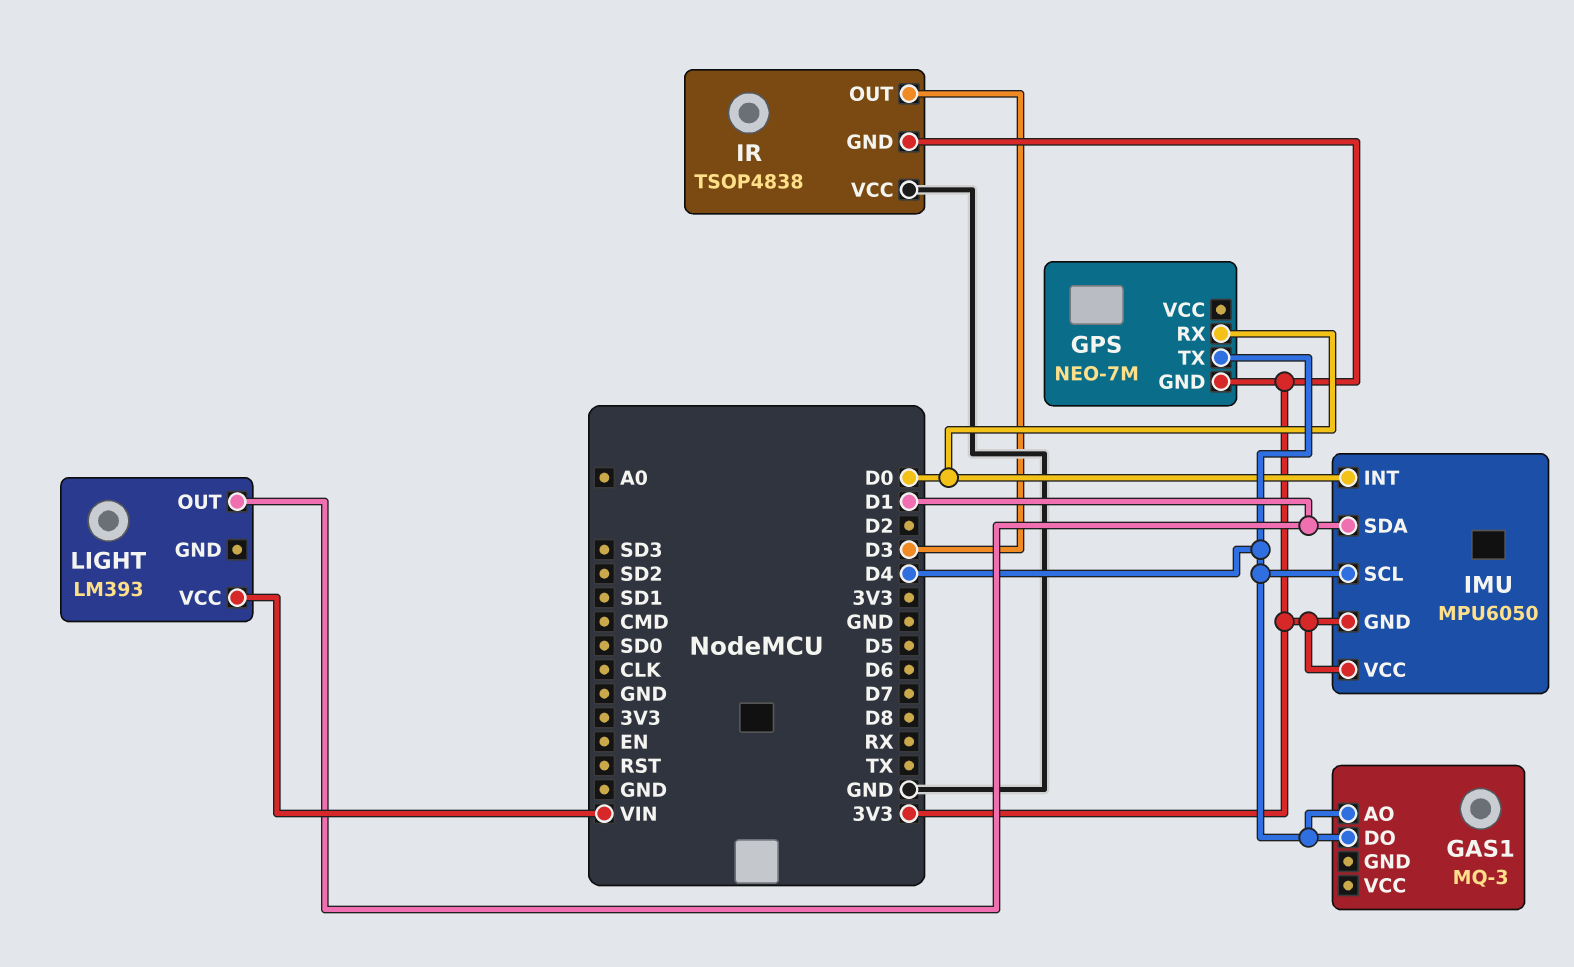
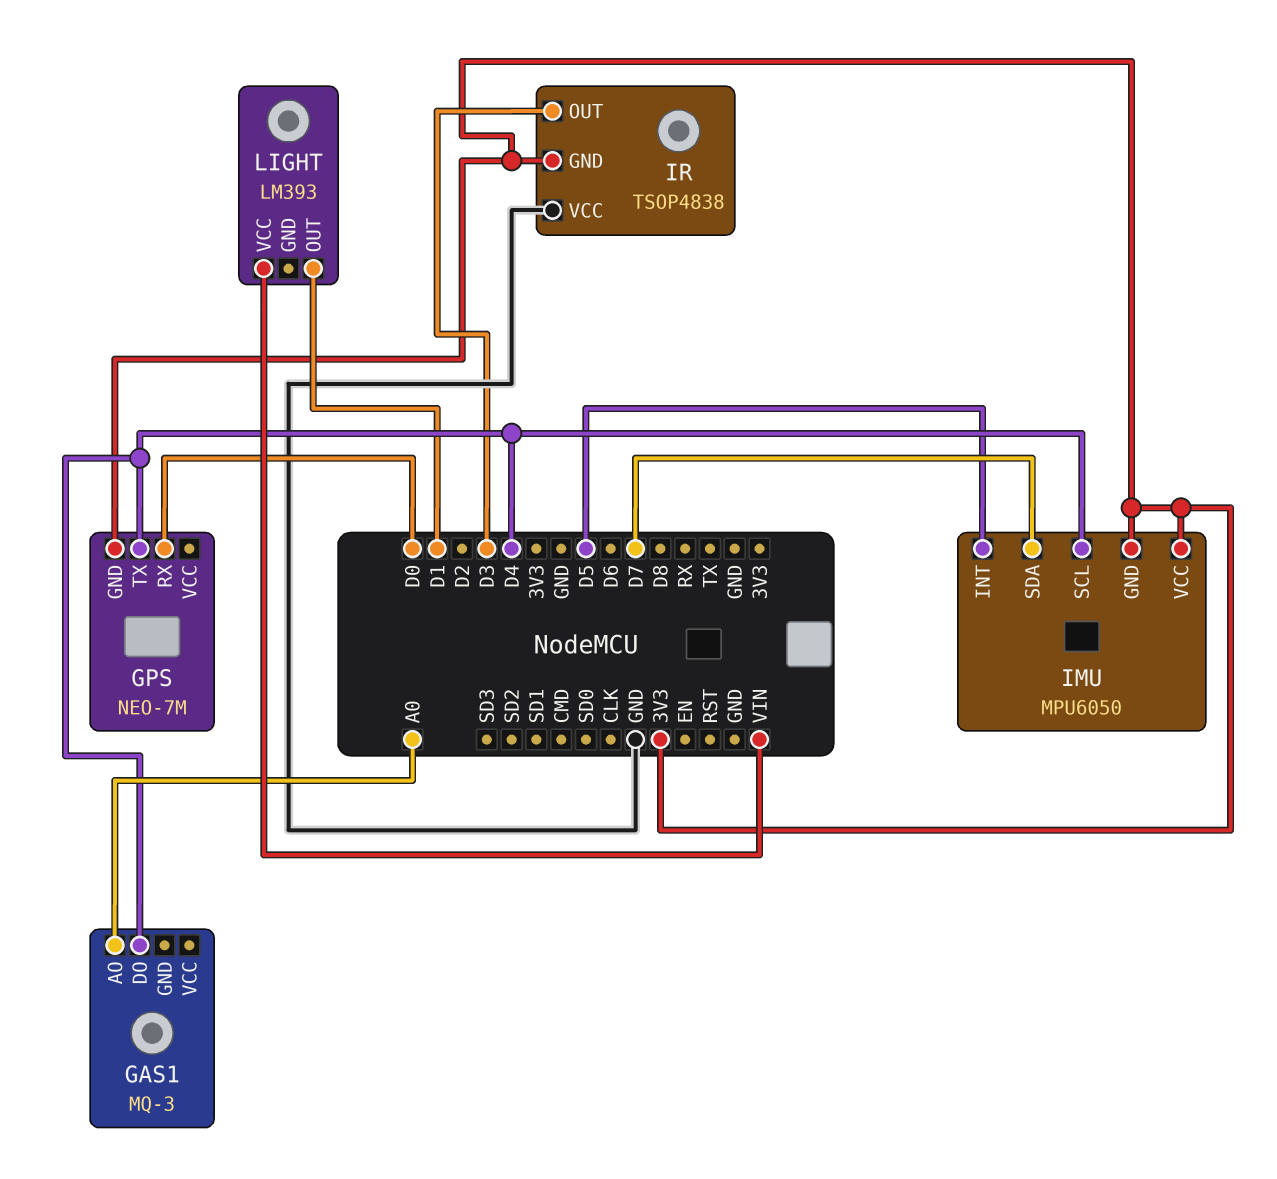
GAS1 pin AO: D4 -> A0
IMU pin INT: D0 -> D5
IMU pin SDA: D1 -> D7

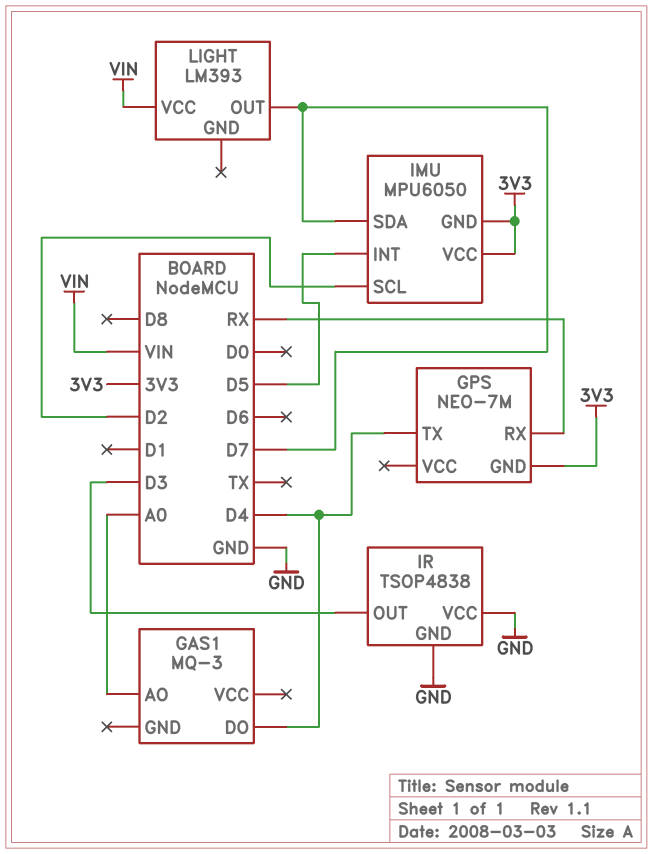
GPS pin RX: D0 -> RX
IMU pin SCL: D4 -> D2
IR pin GND: 3V3 -> GND
LIGHT pin OUT: D1 -> D7

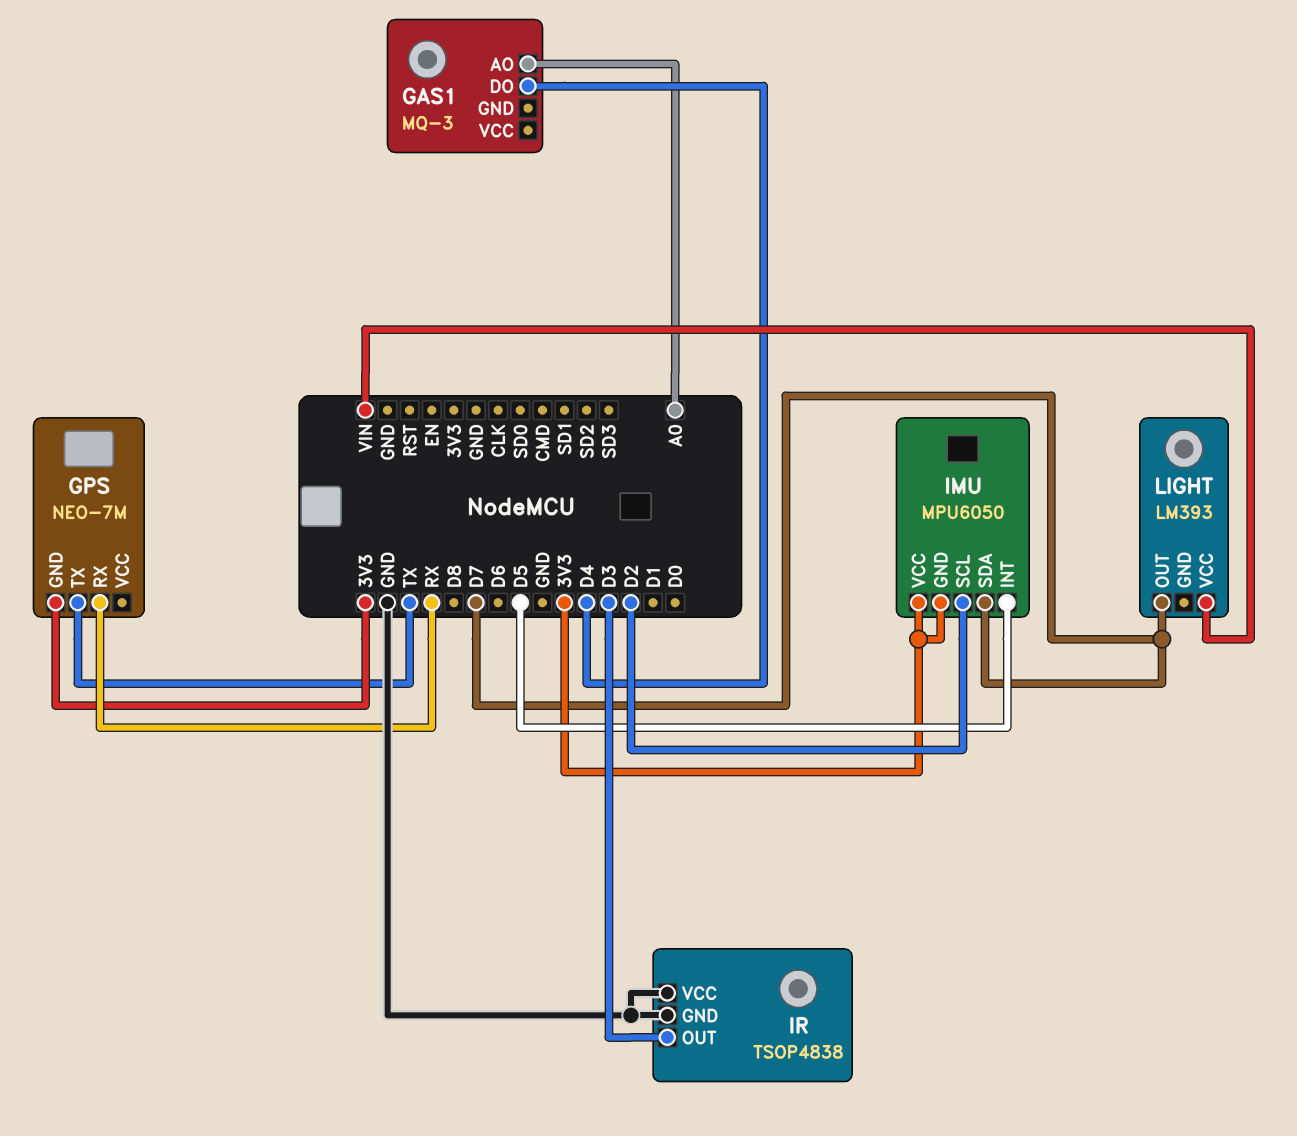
GPS pin TX: D4 -> TX

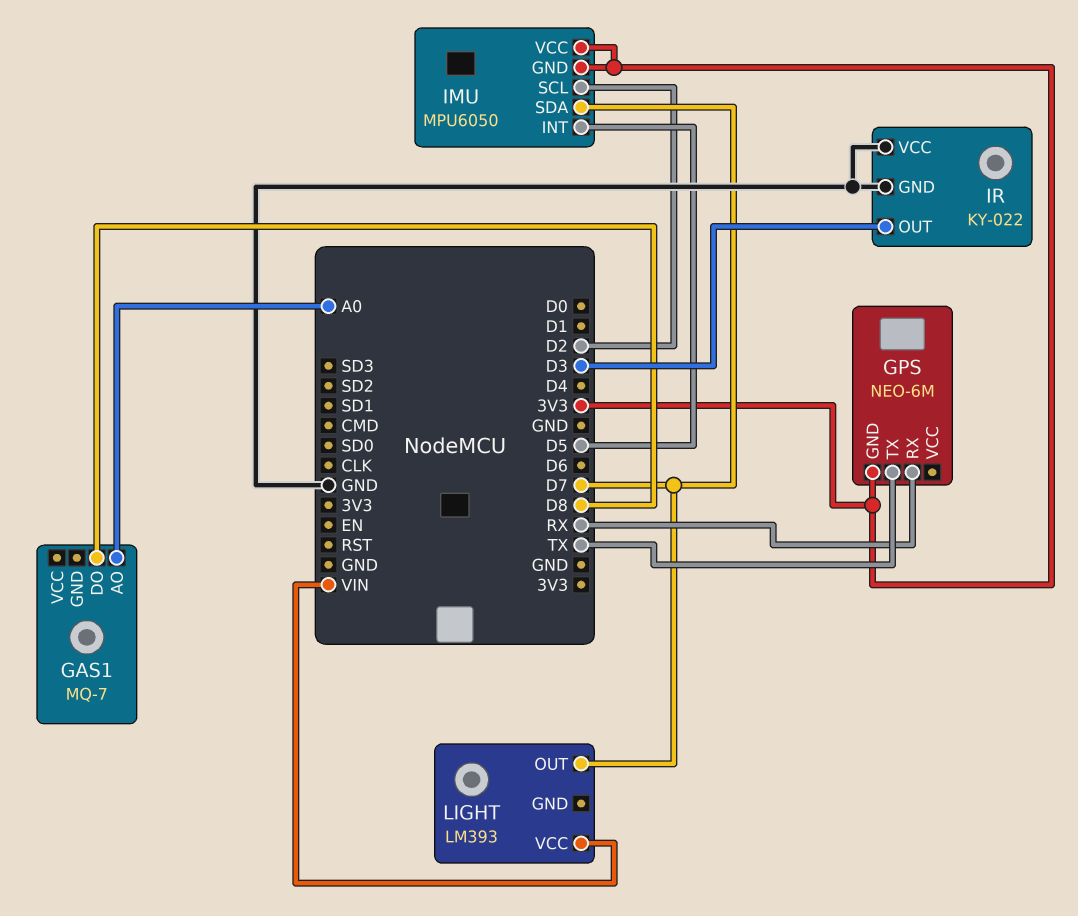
GAS1: MQ-3 -> MQ-7
GAS1 pin DO: D4 -> D8
GPS: NEO-7M -> NEO-6M
IR: TSOP4838 -> KY-022

